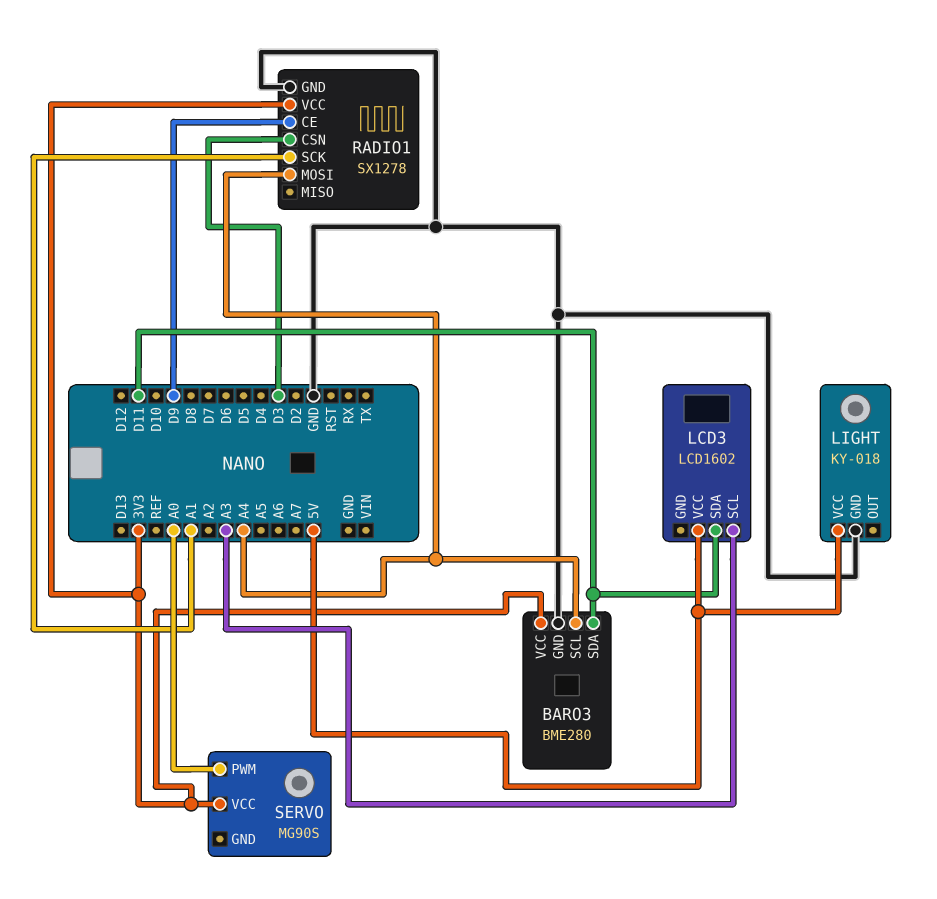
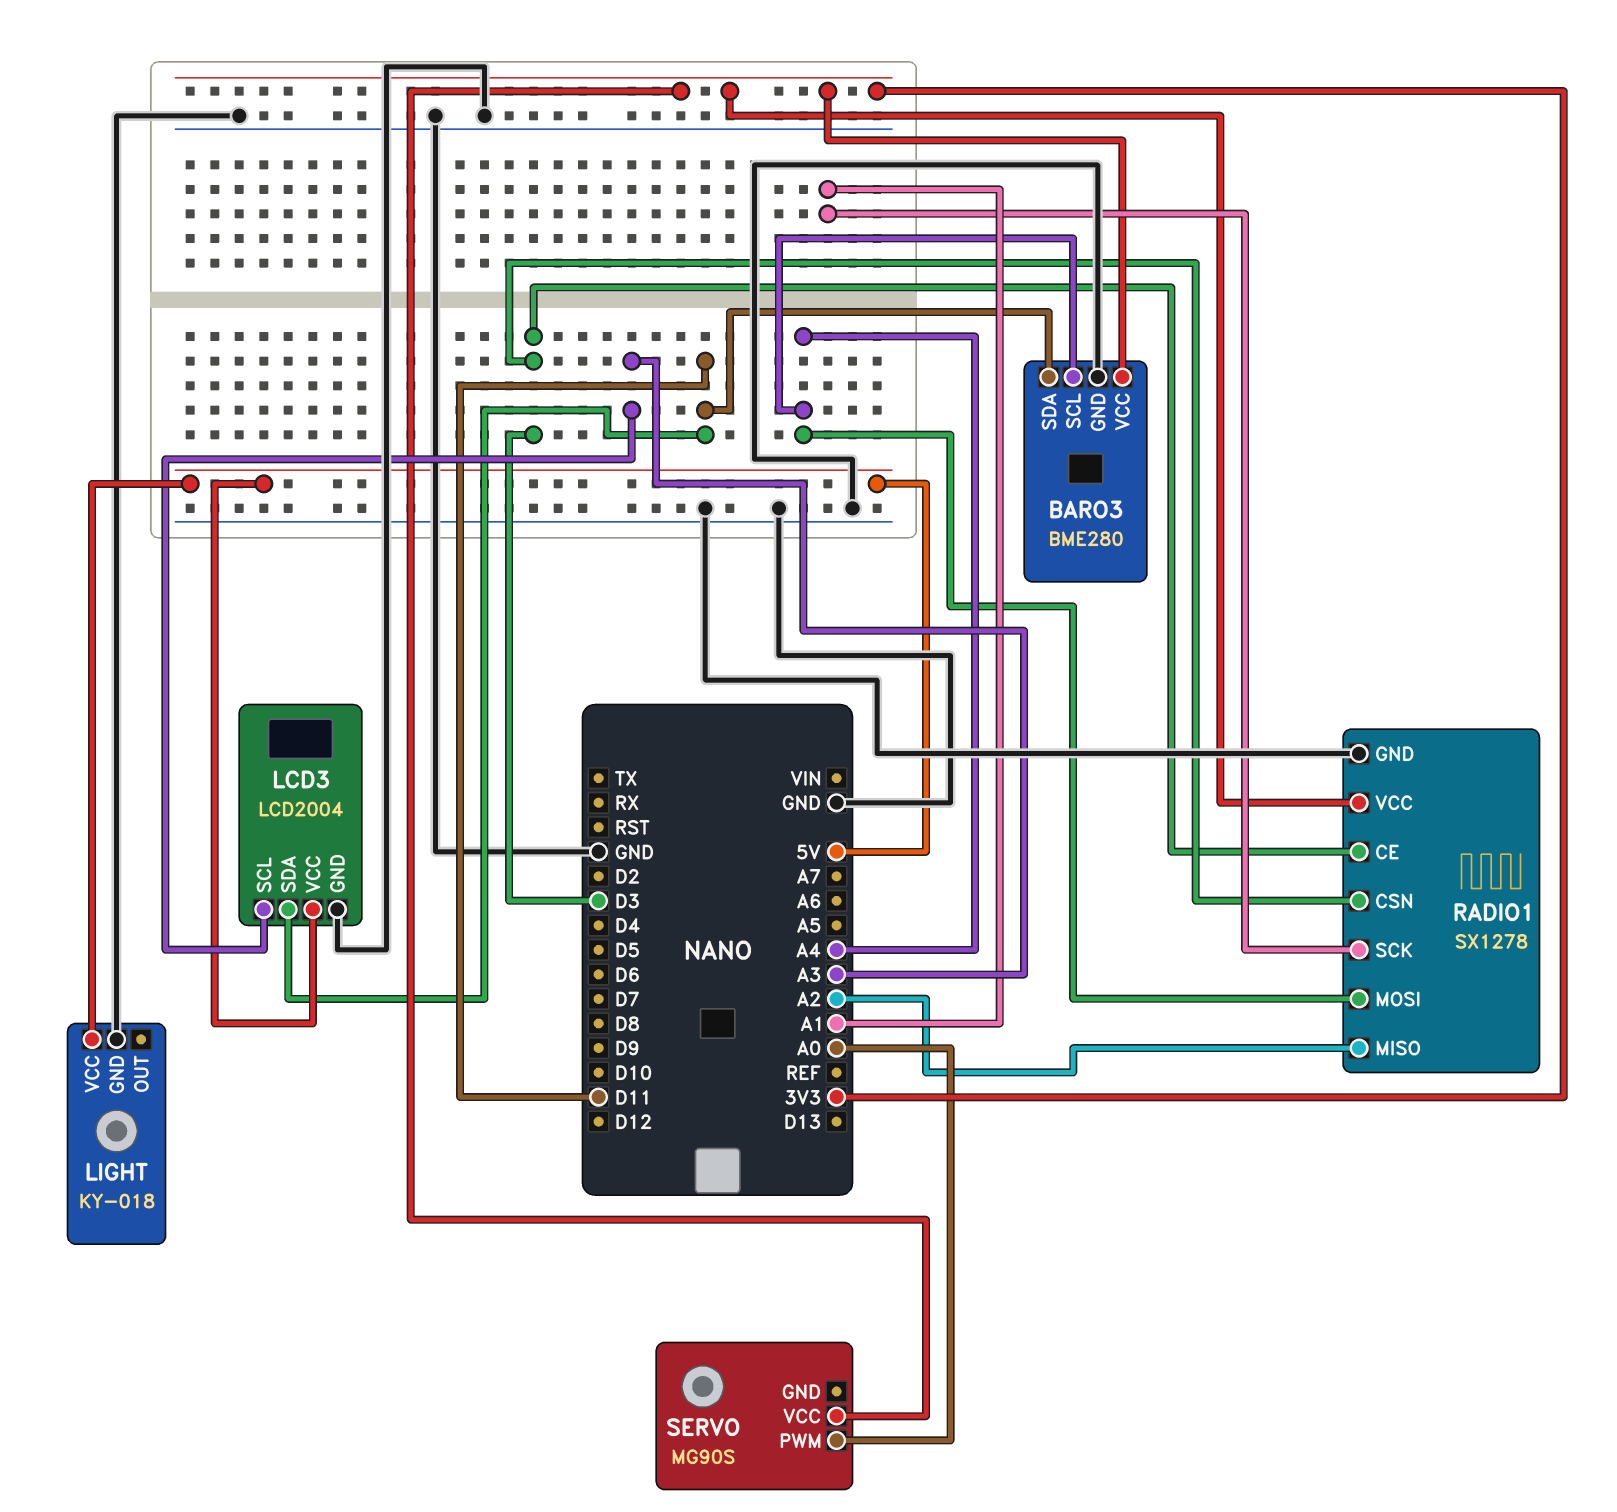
LCD3: LCD1602 -> LCD2004
LCD3 pin GND: none -> GND
RADIO1 pin CE: D9 -> D3
RADIO1 pin MISO: none -> A2

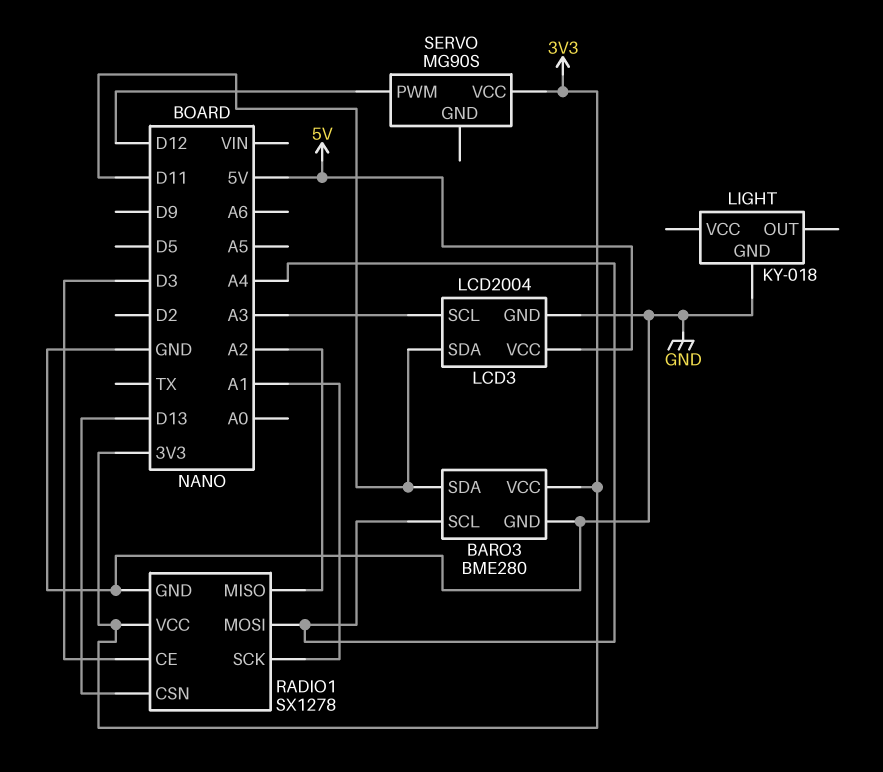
LIGHT pin VCC: 5V -> none
RADIO1 pin CSN: D3 -> D13
SERVO pin PWM: A0 -> D12

